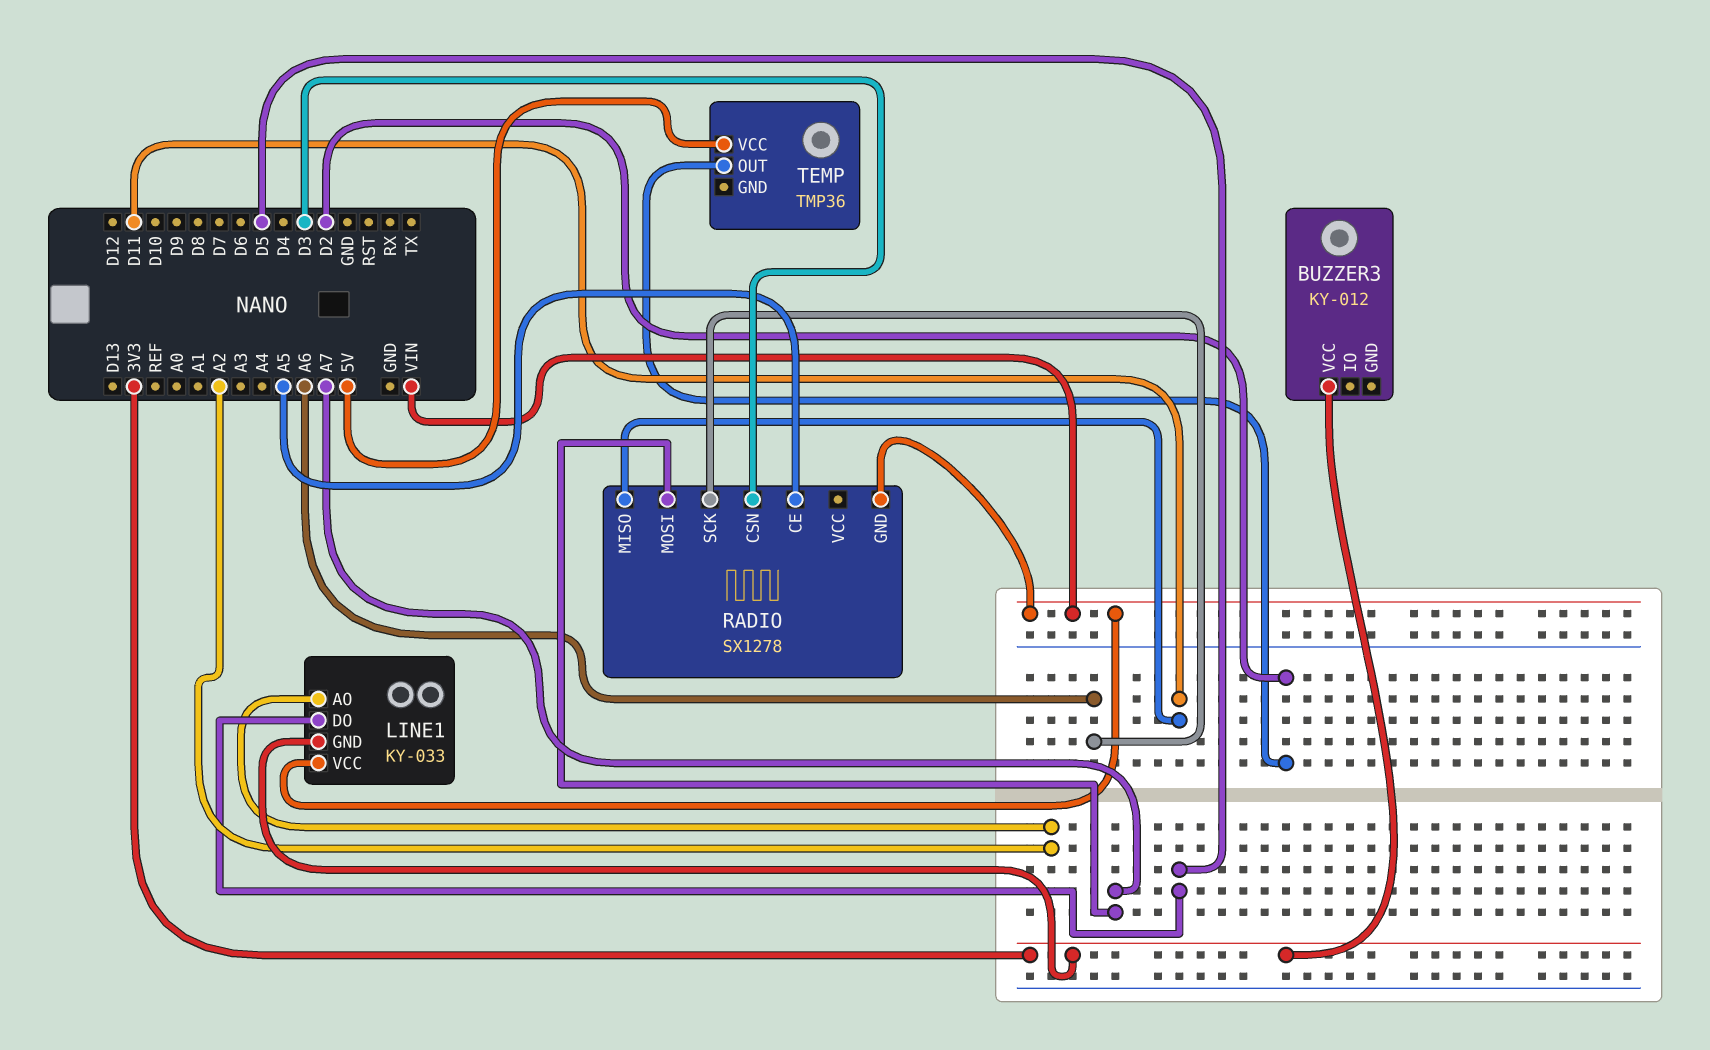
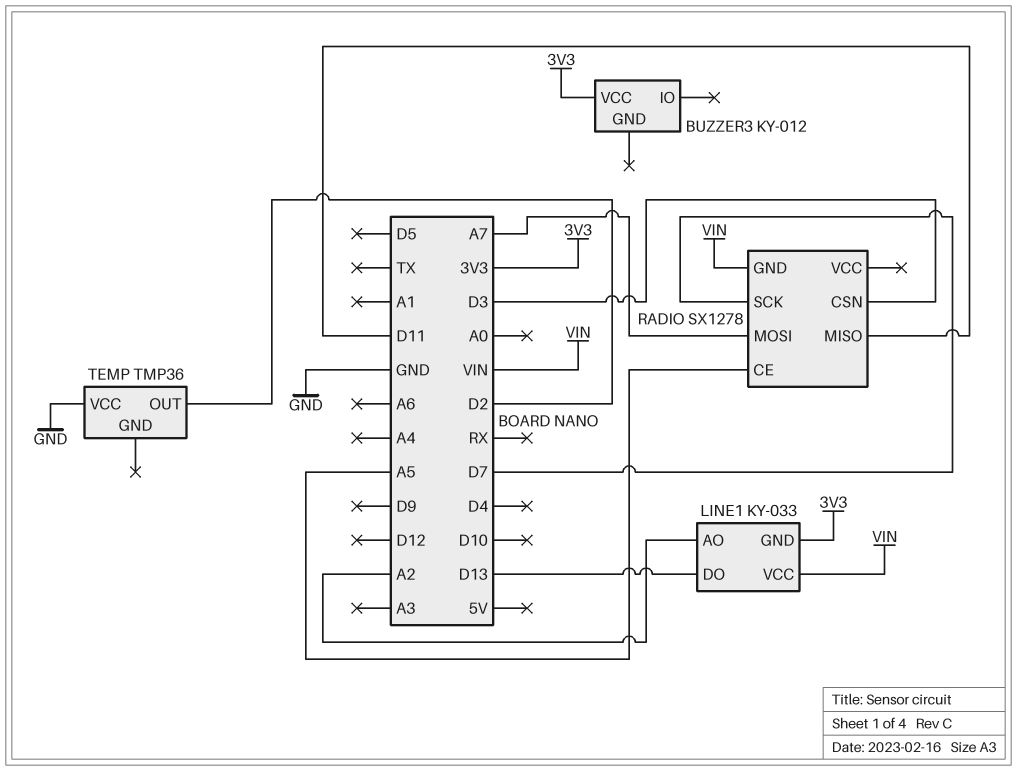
LINE1 pin DO: D5 -> D13
RADIO pin SCK: A6 -> D7
TEMP pin VCC: 5V -> GND

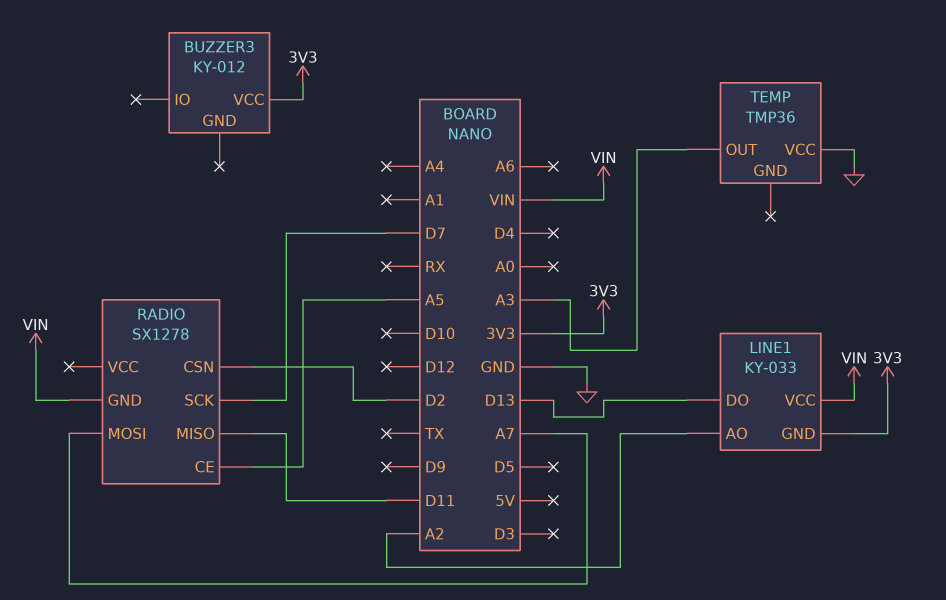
RADIO pin CSN: D3 -> D2
TEMP pin OUT: D2 -> A3

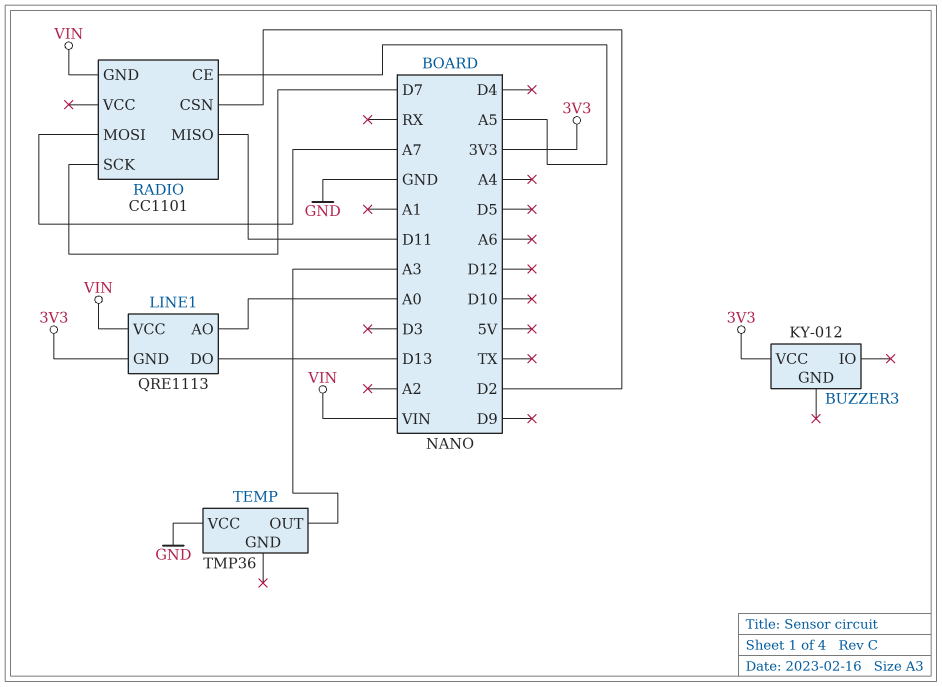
LINE1: KY-033 -> QRE1113
LINE1 pin AO: A2 -> A0
RADIO: SX1278 -> CC1101

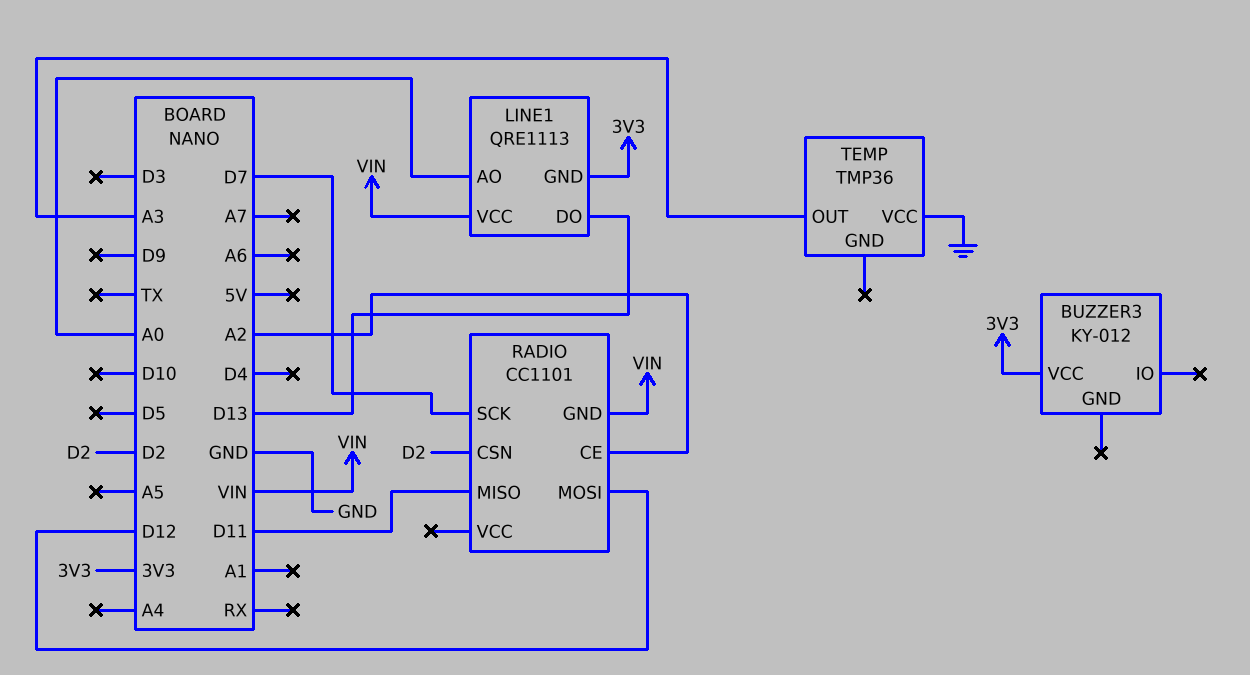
RADIO pin CE: A5 -> A2
RADIO pin MOSI: A7 -> D12

